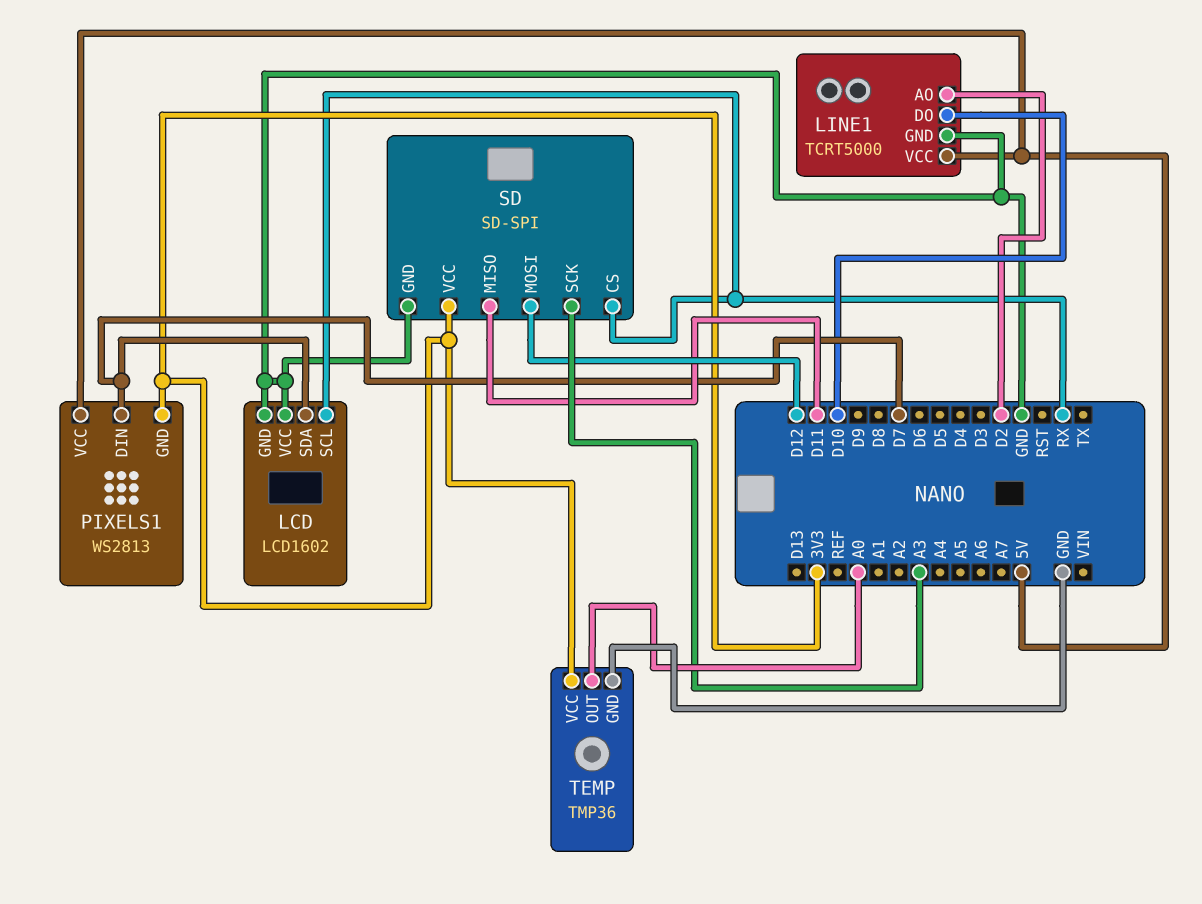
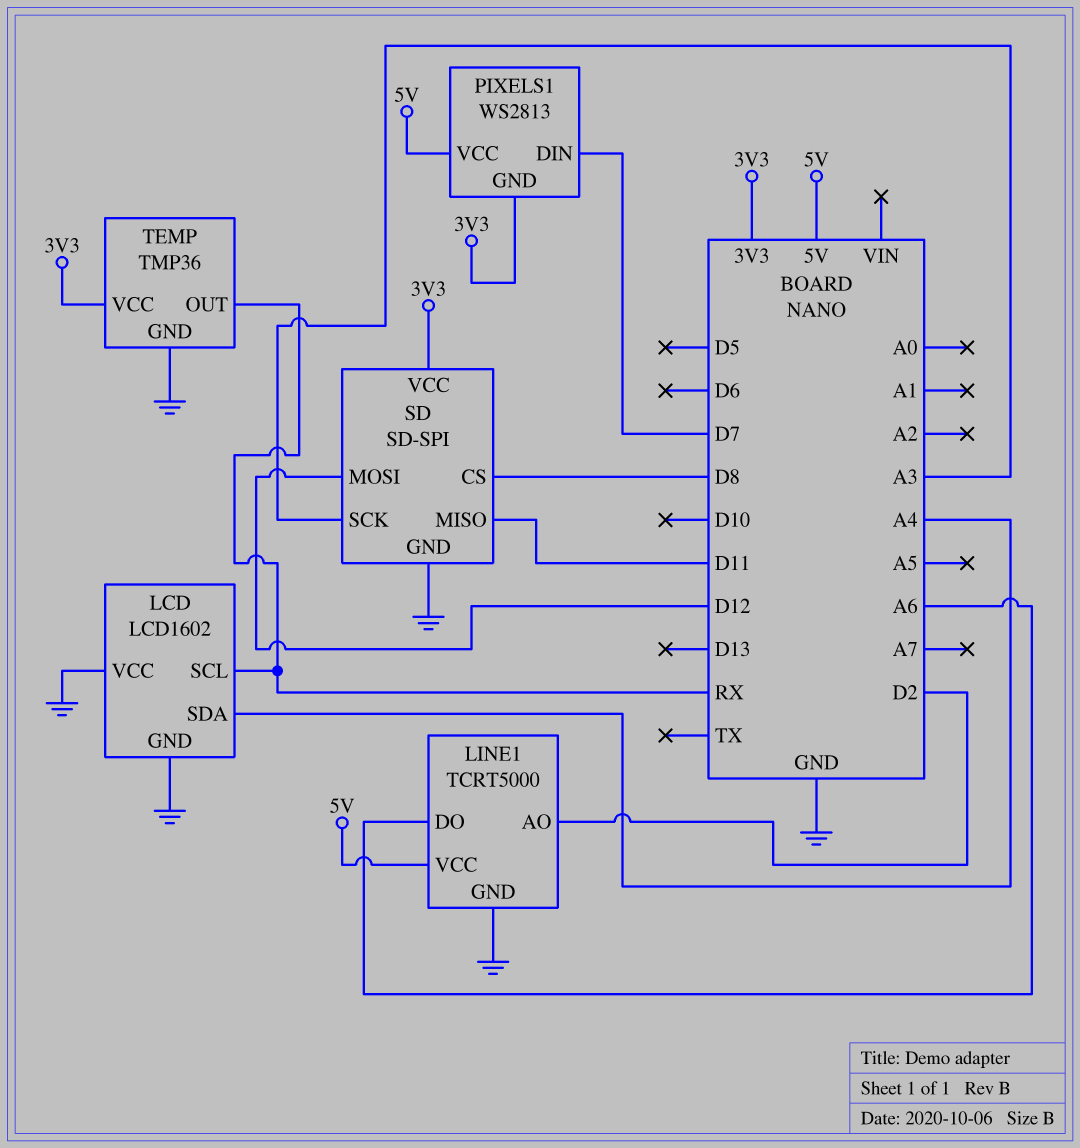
LCD pin SDA: D7 -> A4
LINE1 pin DO: D10 -> A6
SD pin CS: RX -> D8
TEMP pin OUT: A0 -> RX

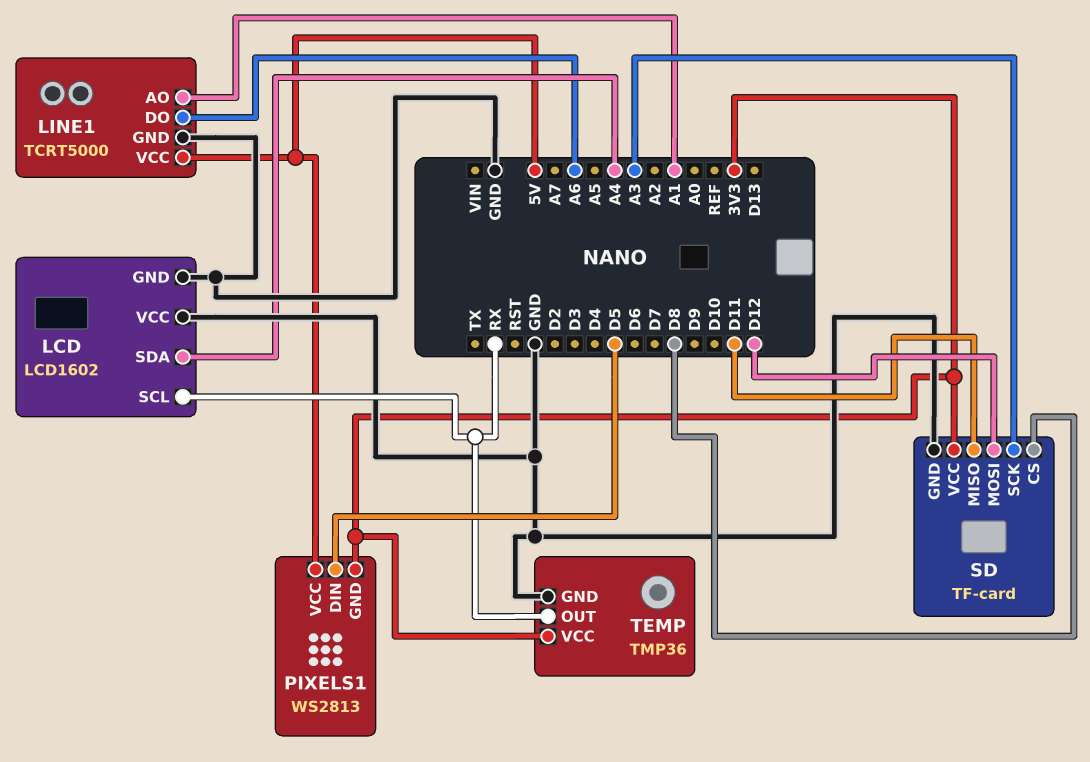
LINE1 pin AO: D2 -> A1
PIXELS1 pin DIN: D7 -> D5
SD: SD-SPI -> TF-card

